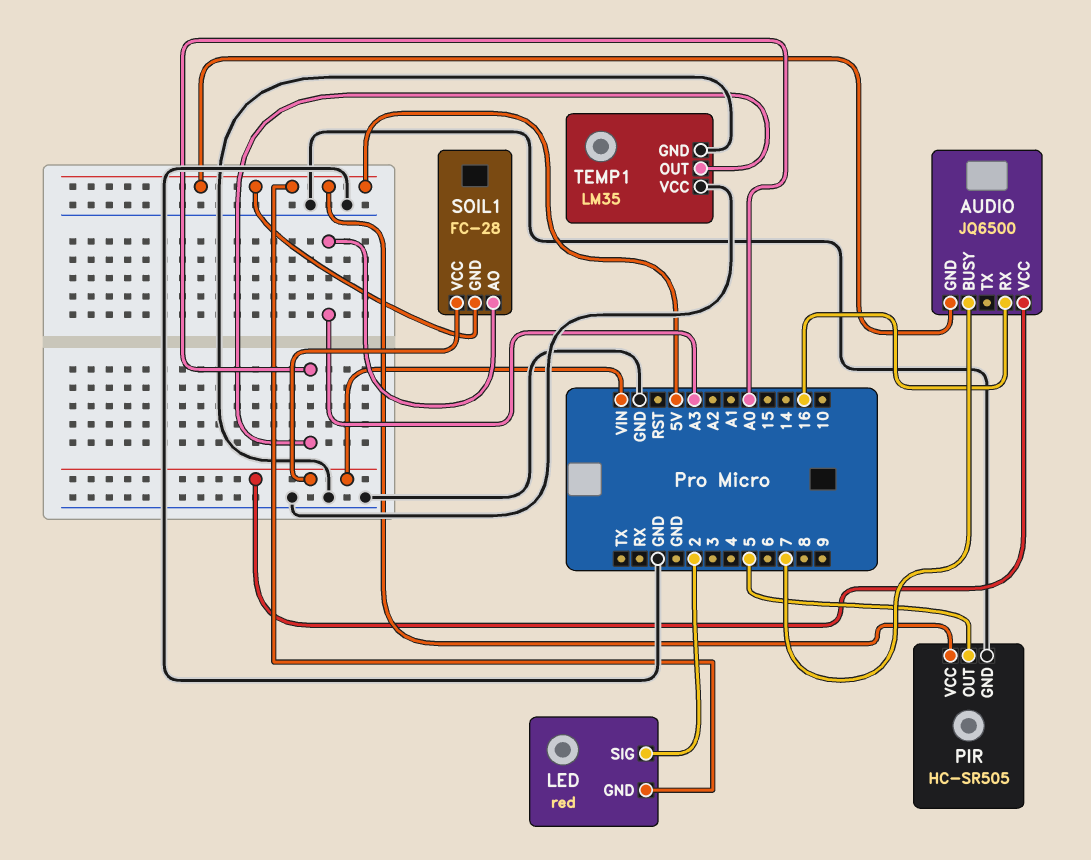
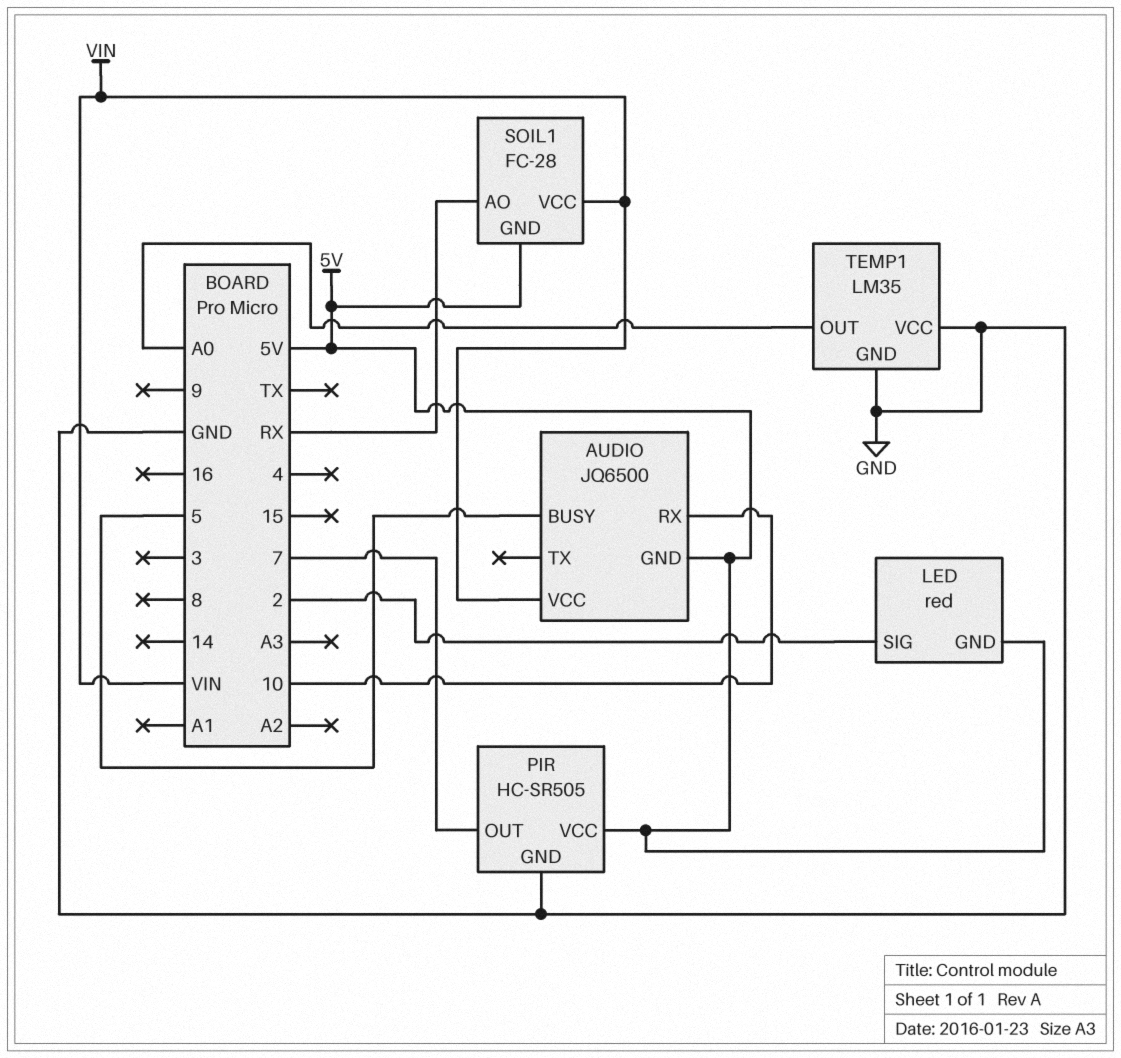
AUDIO pin BUSY: 7 -> 5
AUDIO pin RX: 16 -> 10
PIR pin OUT: 5 -> 7
SOIL1 pin AO: A3 -> RX

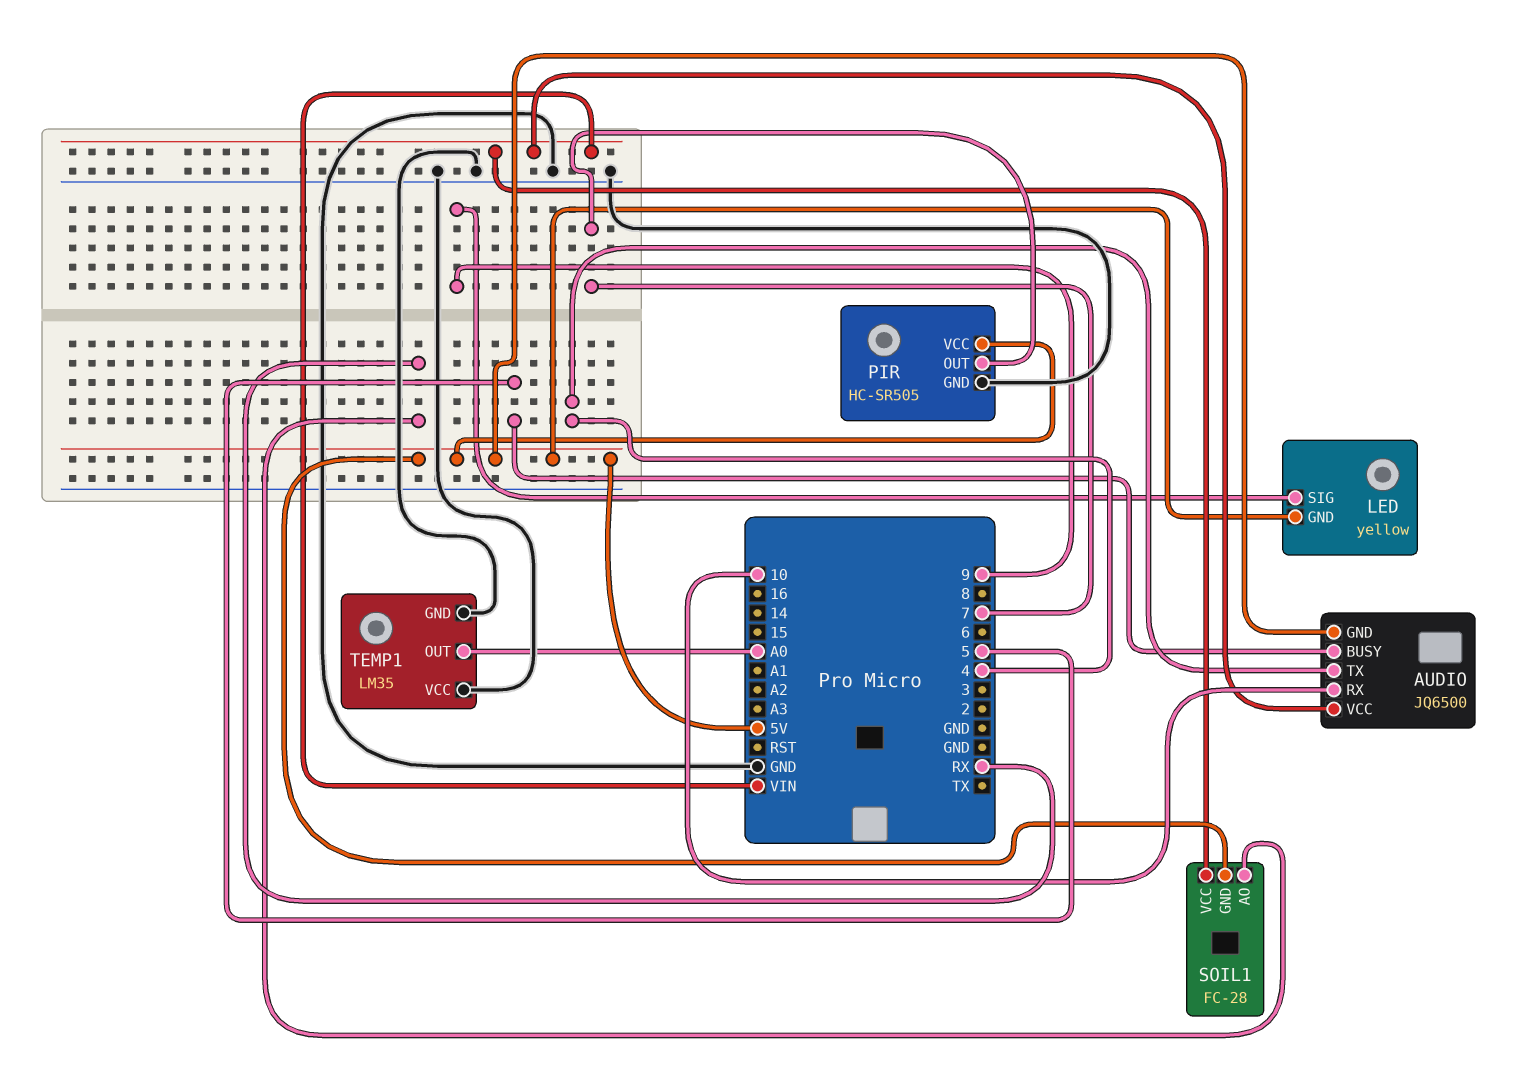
AUDIO pin TX: none -> 4
LED: red -> yellow
LED pin SIG: 2 -> 9

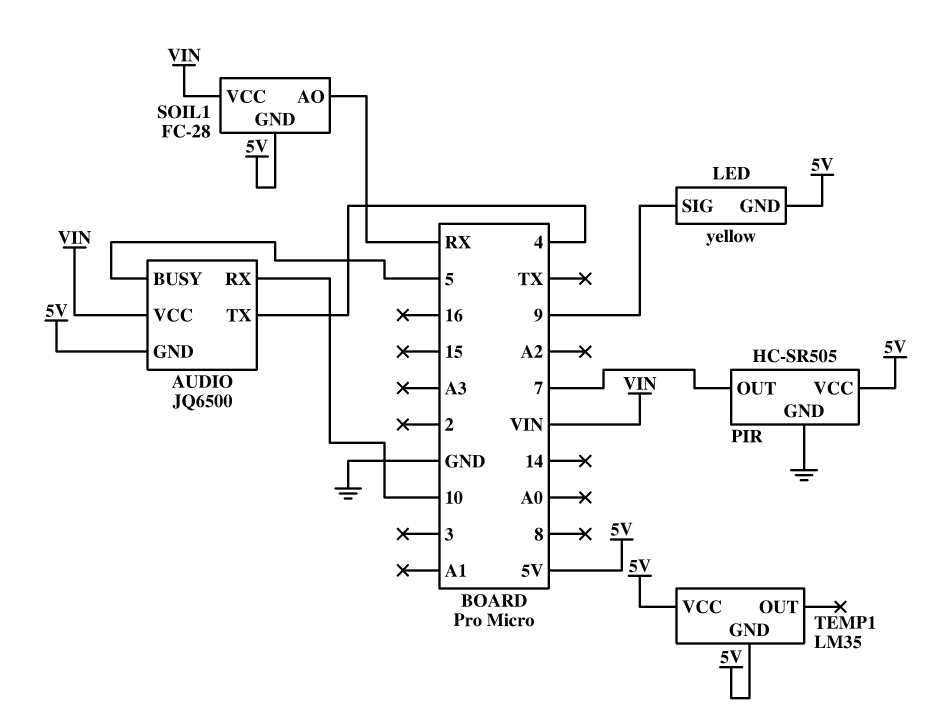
TEMP1 pin GND: GND -> 5V
TEMP1 pin OUT: A0 -> none
TEMP1 pin VCC: GND -> 5V

